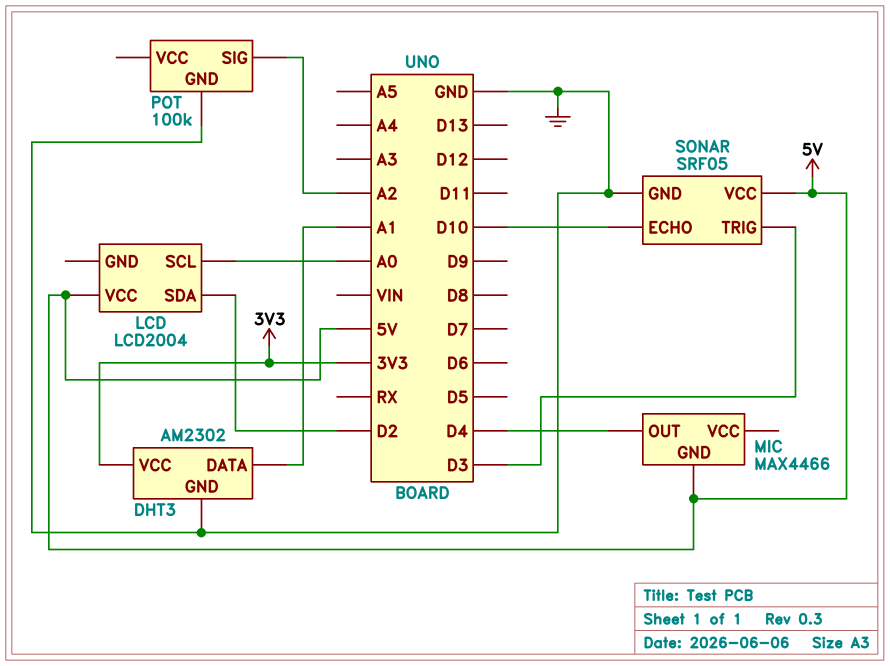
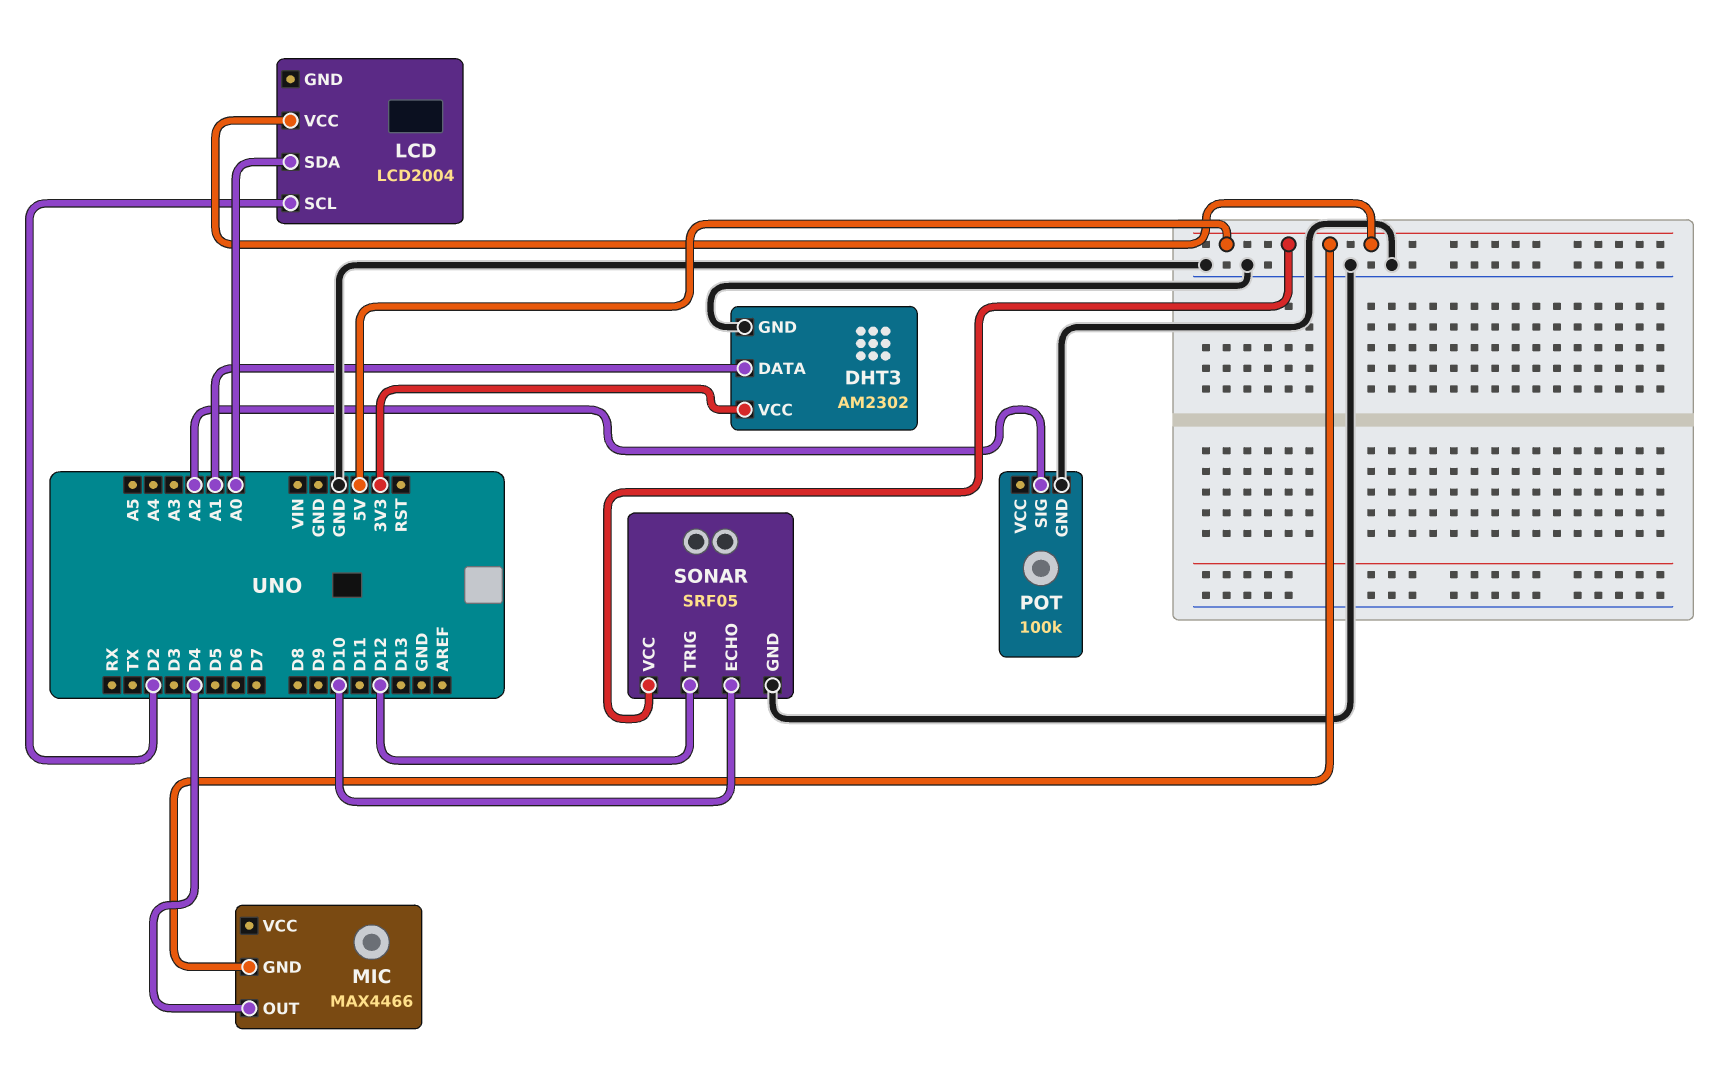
LCD pin SCL: A0 -> D2
LCD pin SDA: D2 -> A0
SONAR pin TRIG: D3 -> D12

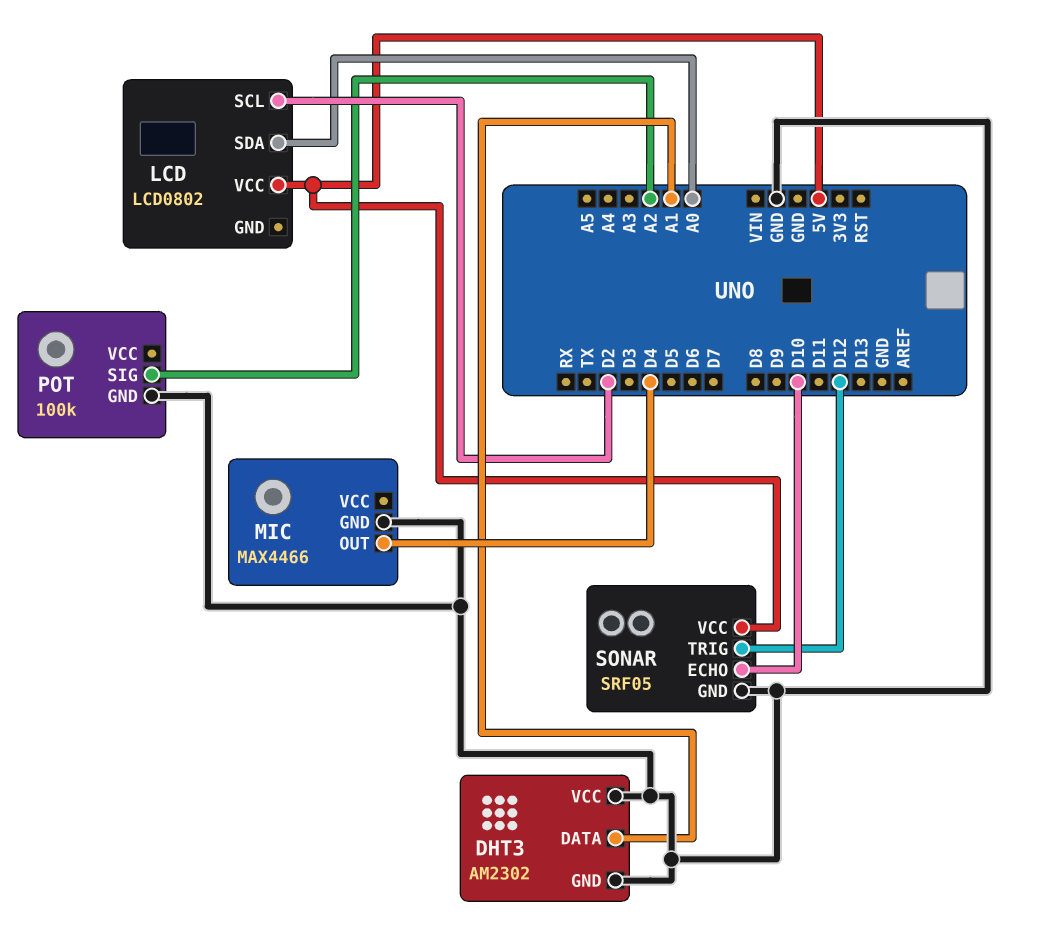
DHT3 pin VCC: 3V3 -> GND
LCD: LCD2004 -> LCD0802
MIC pin GND: 5V -> GND

